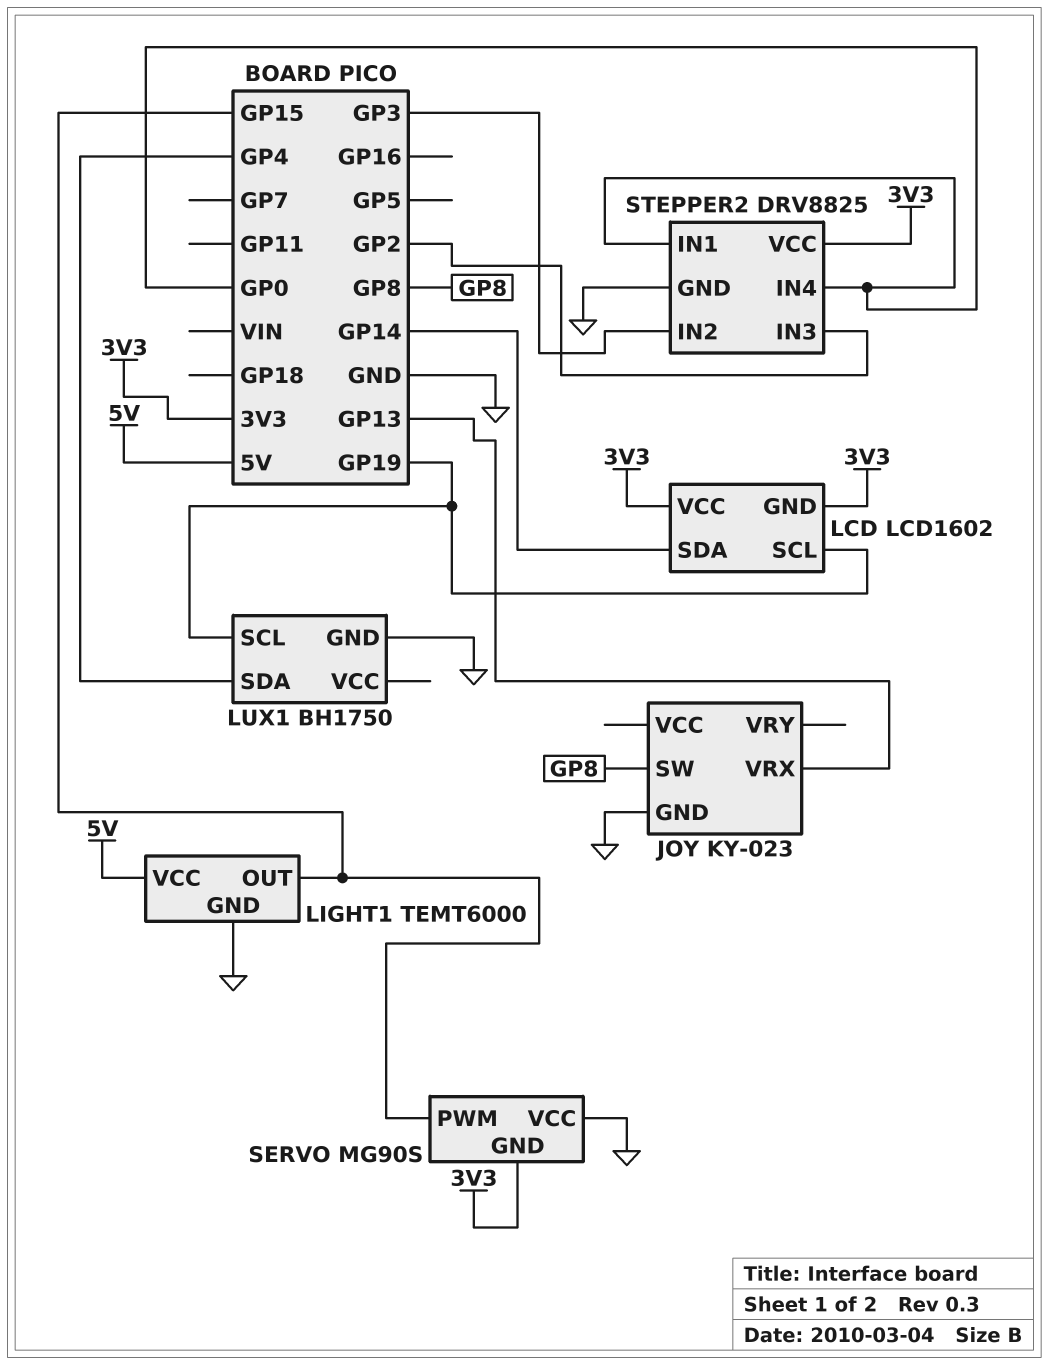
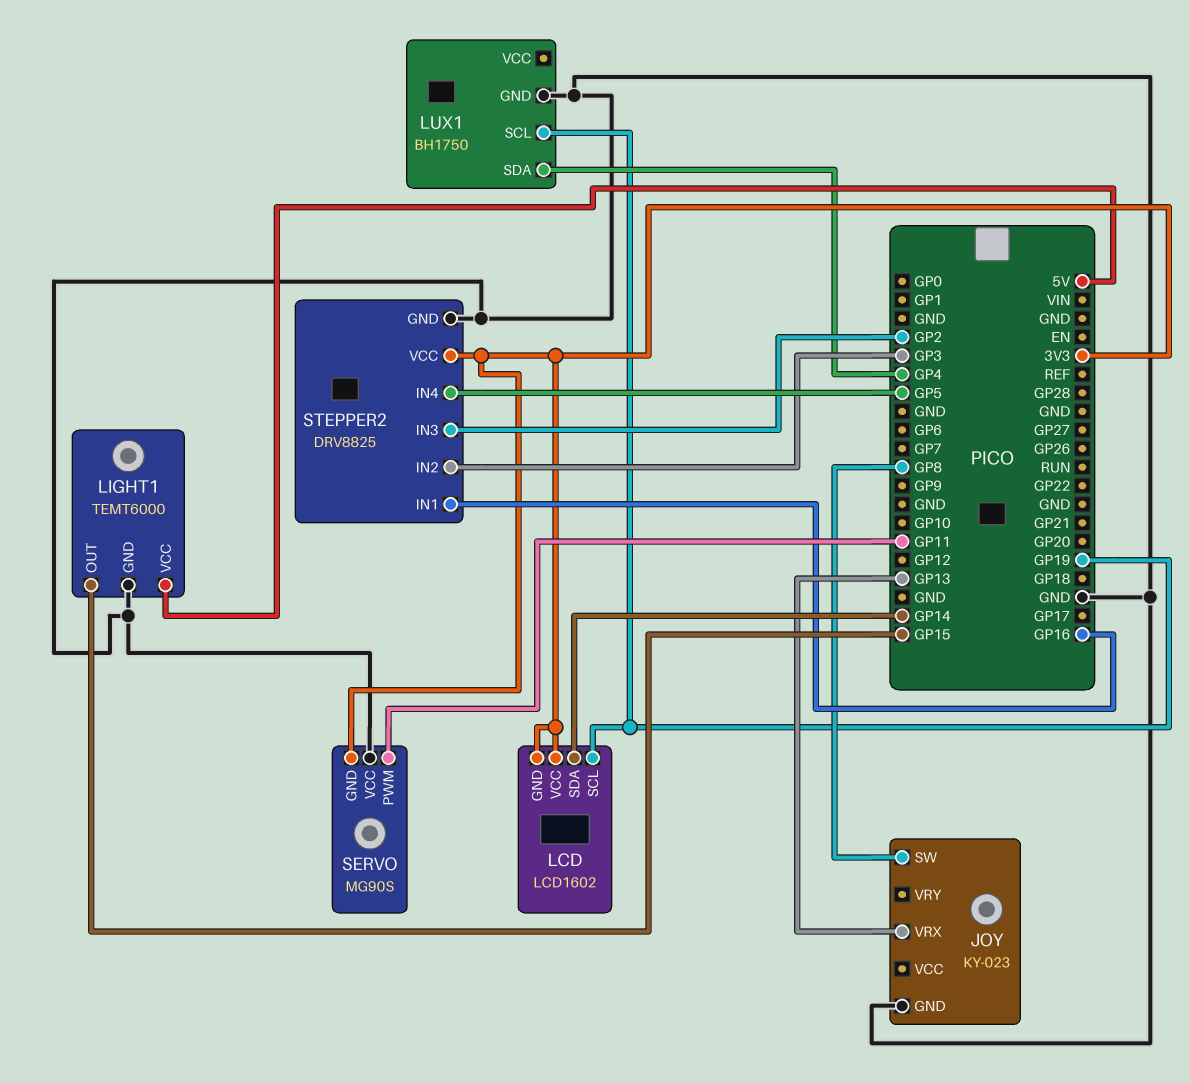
SERVO pin PWM: GP15 -> GP11
STEPPER2 pin IN1: GP0 -> GP16
STEPPER2 pin IN4: GP0 -> GP5

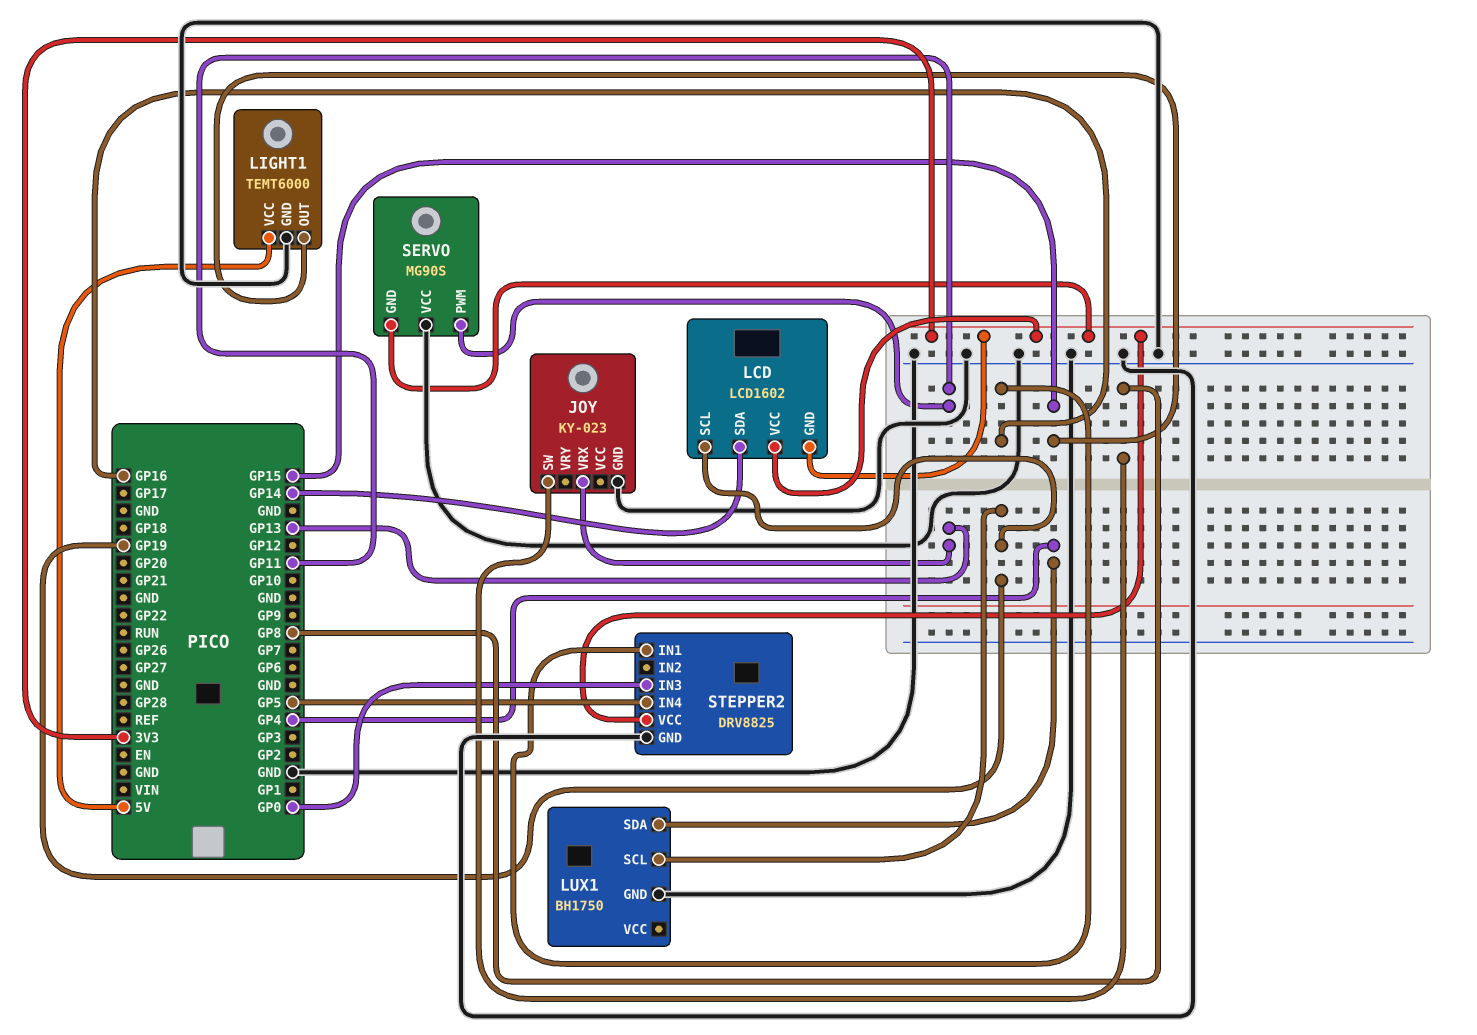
STEPPER2 pin IN2: GP3 -> none
STEPPER2 pin IN3: GP2 -> GP0

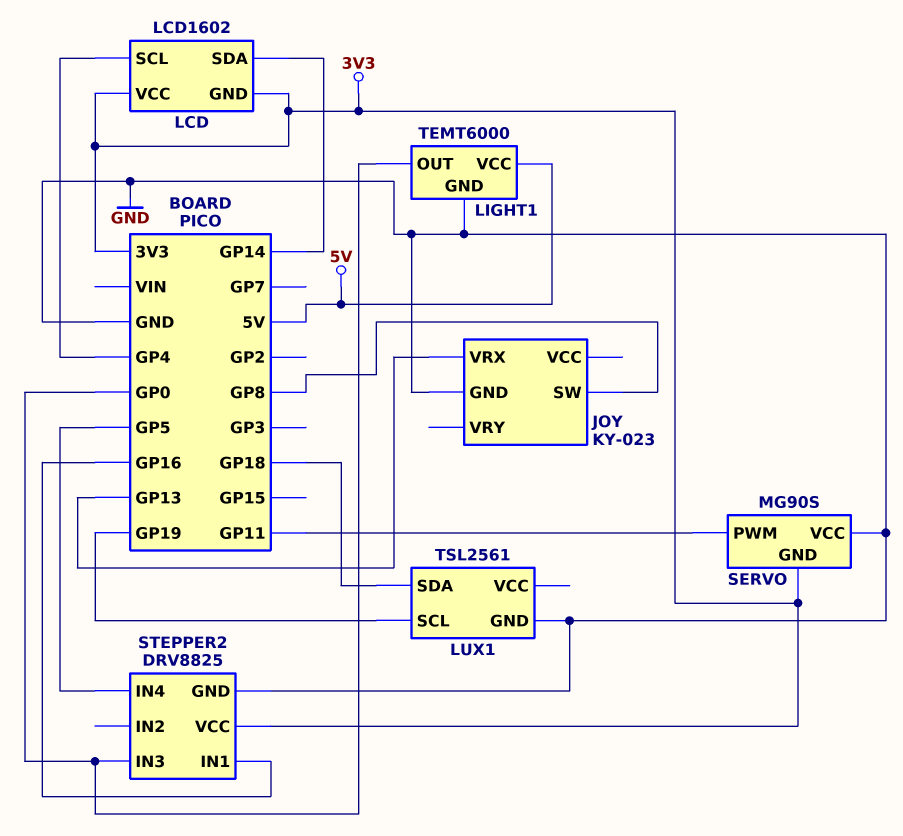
LCD pin SCL: GP19 -> GP4
LIGHT1 pin OUT: GP15 -> GP0
LUX1: BH1750 -> TSL2561
LUX1 pin SDA: GP4 -> GP18

